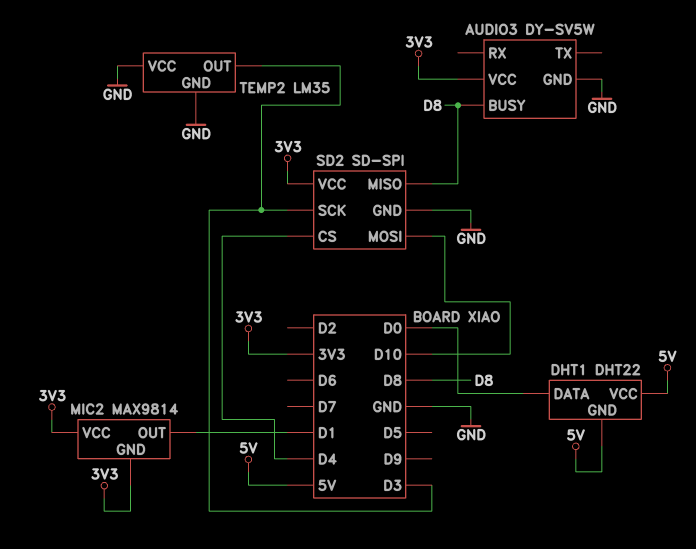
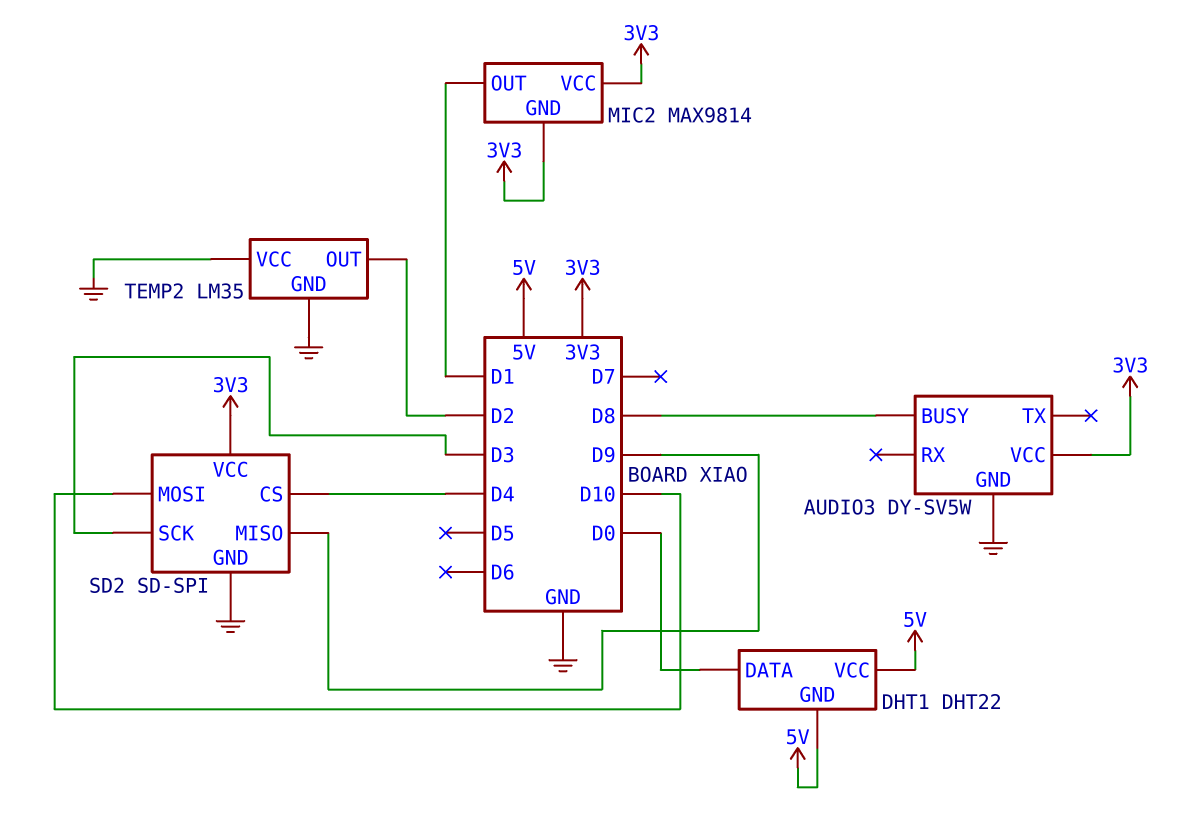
SD2 pin MISO: D8 -> D9
TEMP2 pin OUT: D3 -> D2

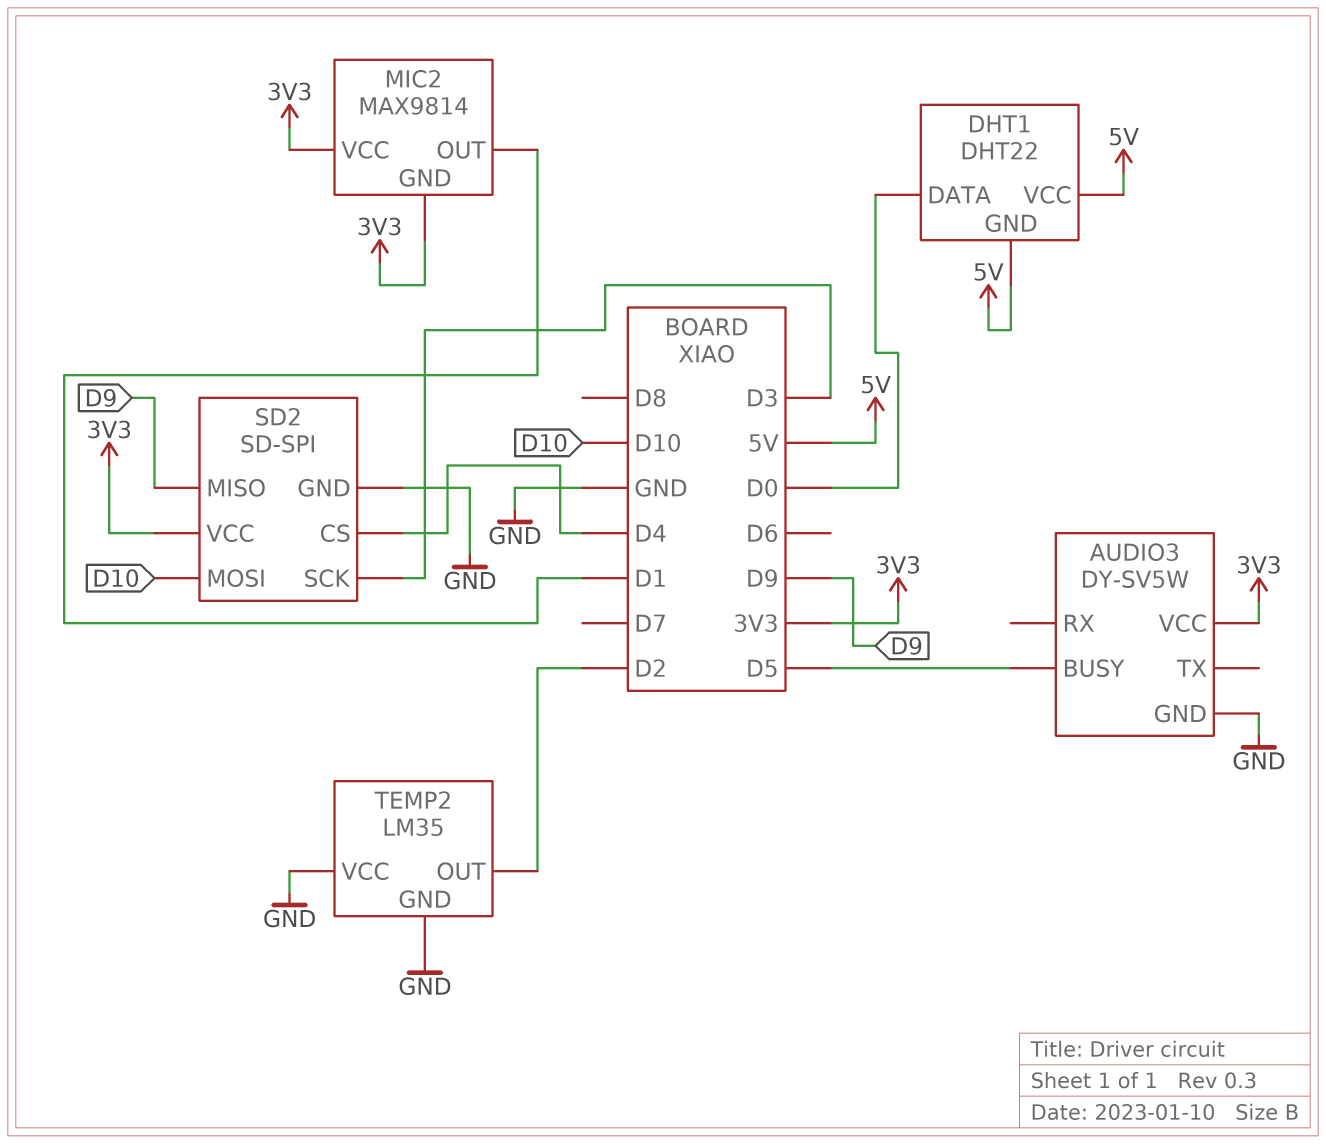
AUDIO3 pin BUSY: D8 -> D5

